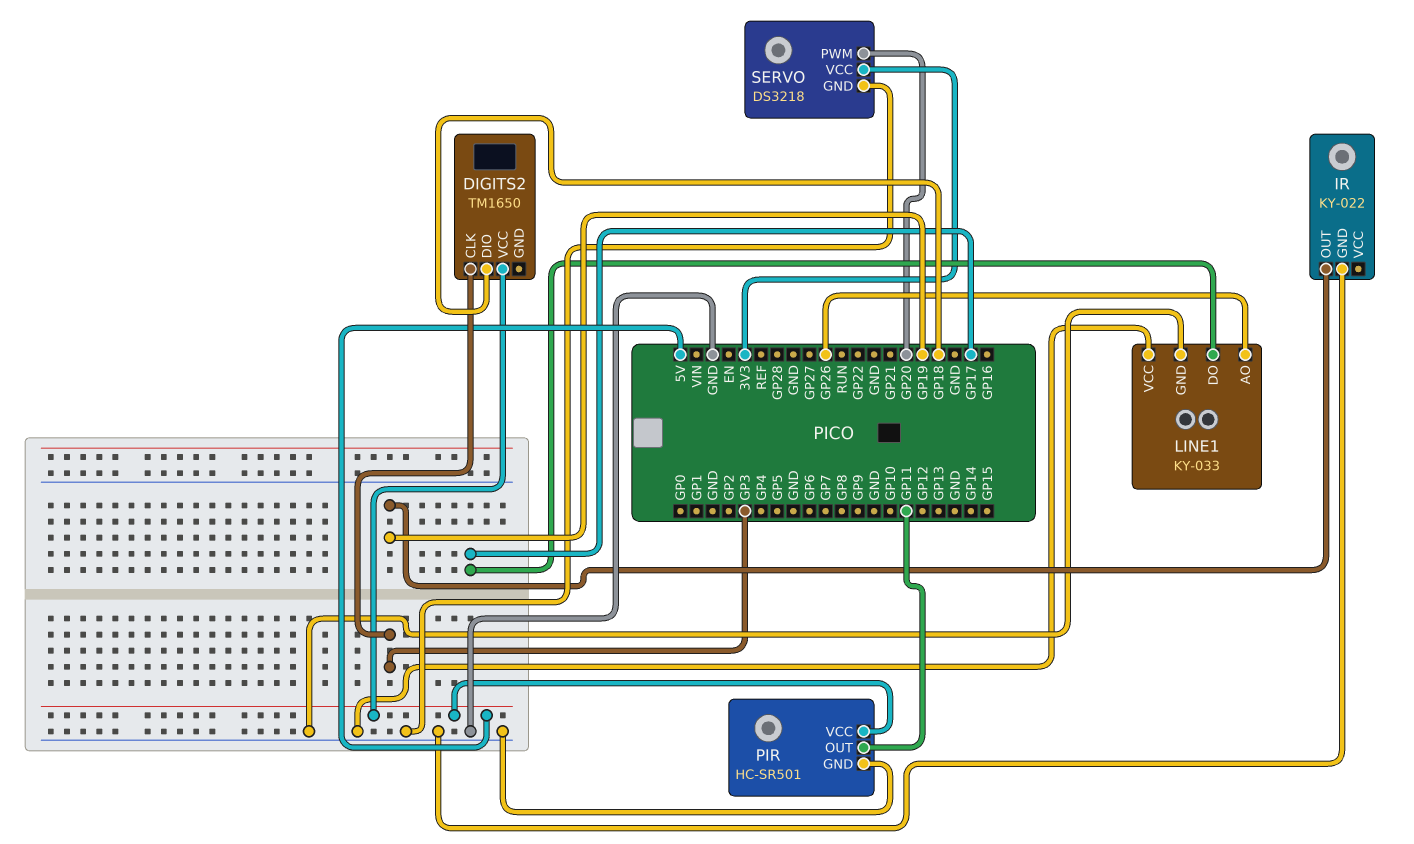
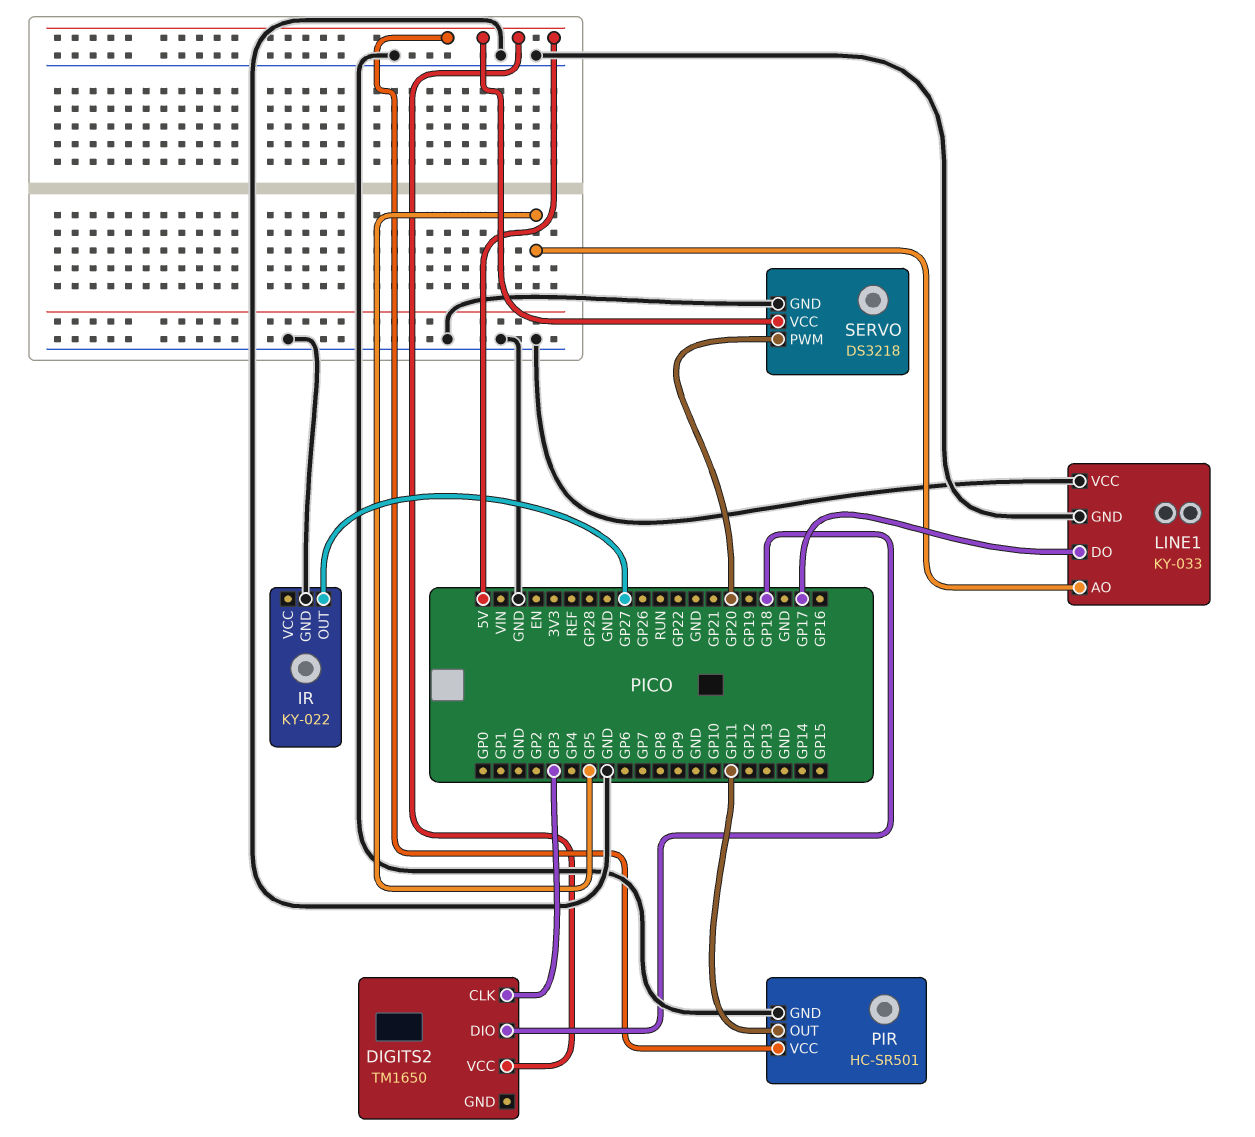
IR pin OUT: GP19 -> GP27
LINE1 pin AO: GP26 -> GP5
SERVO pin VCC: 3V3 -> 5V

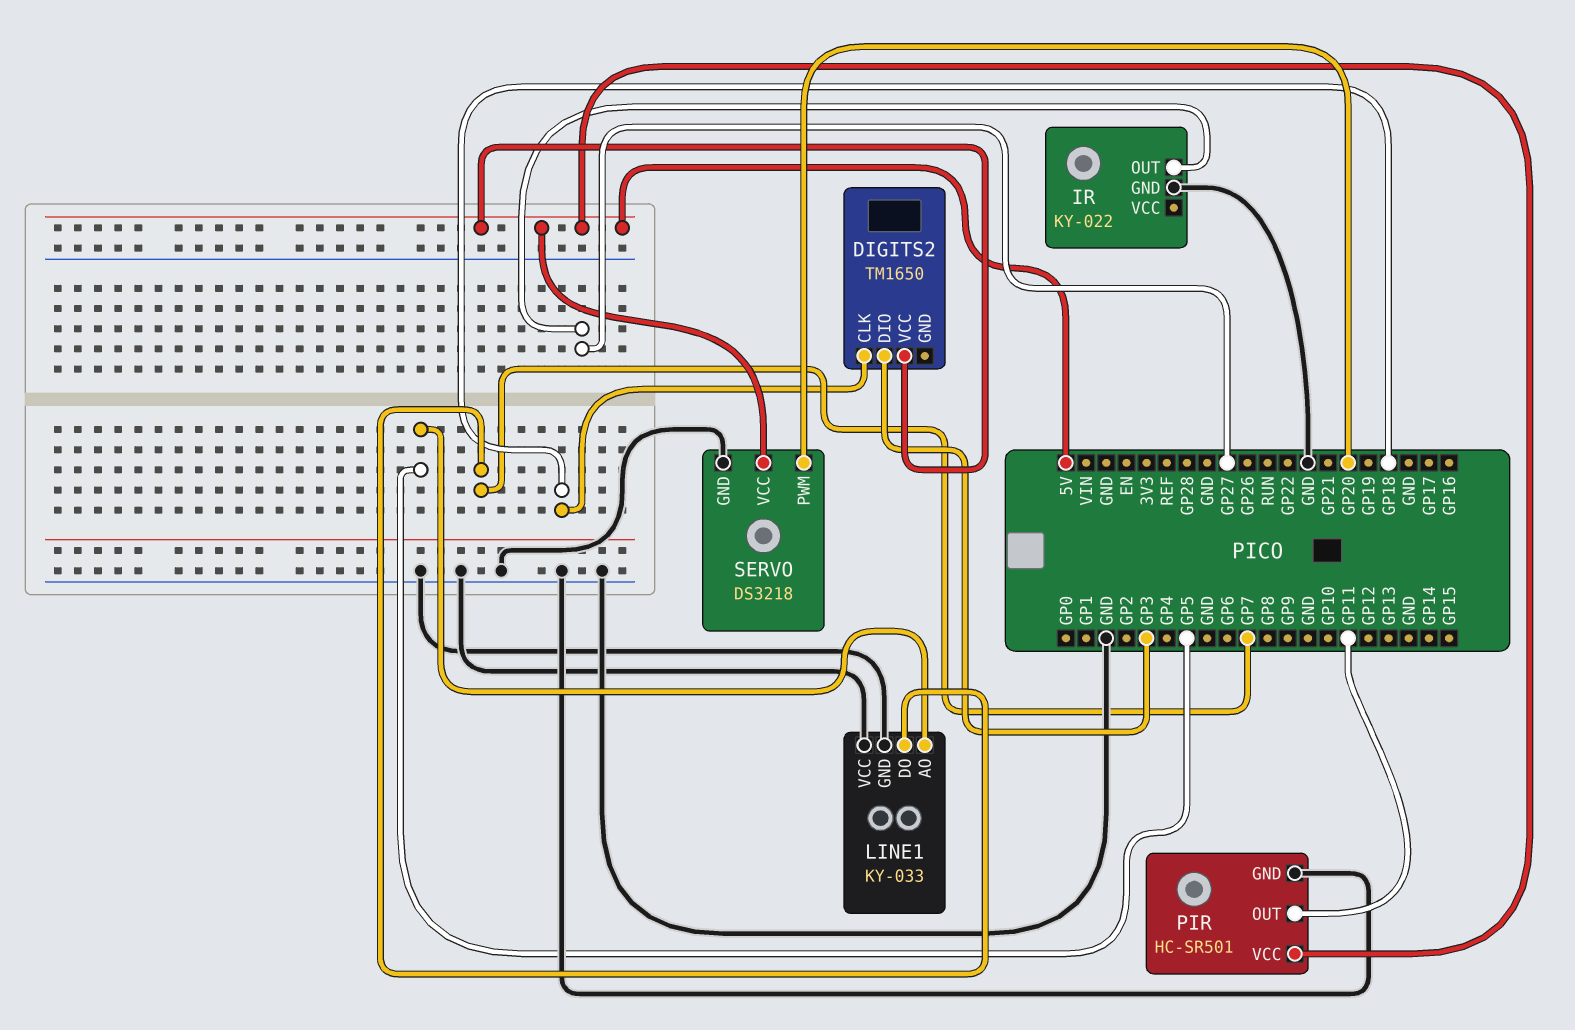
DIGITS2 pin CLK: GP3 -> GP18
DIGITS2 pin DIO: GP18 -> GP3
LINE1 pin DO: GP17 -> GP7

